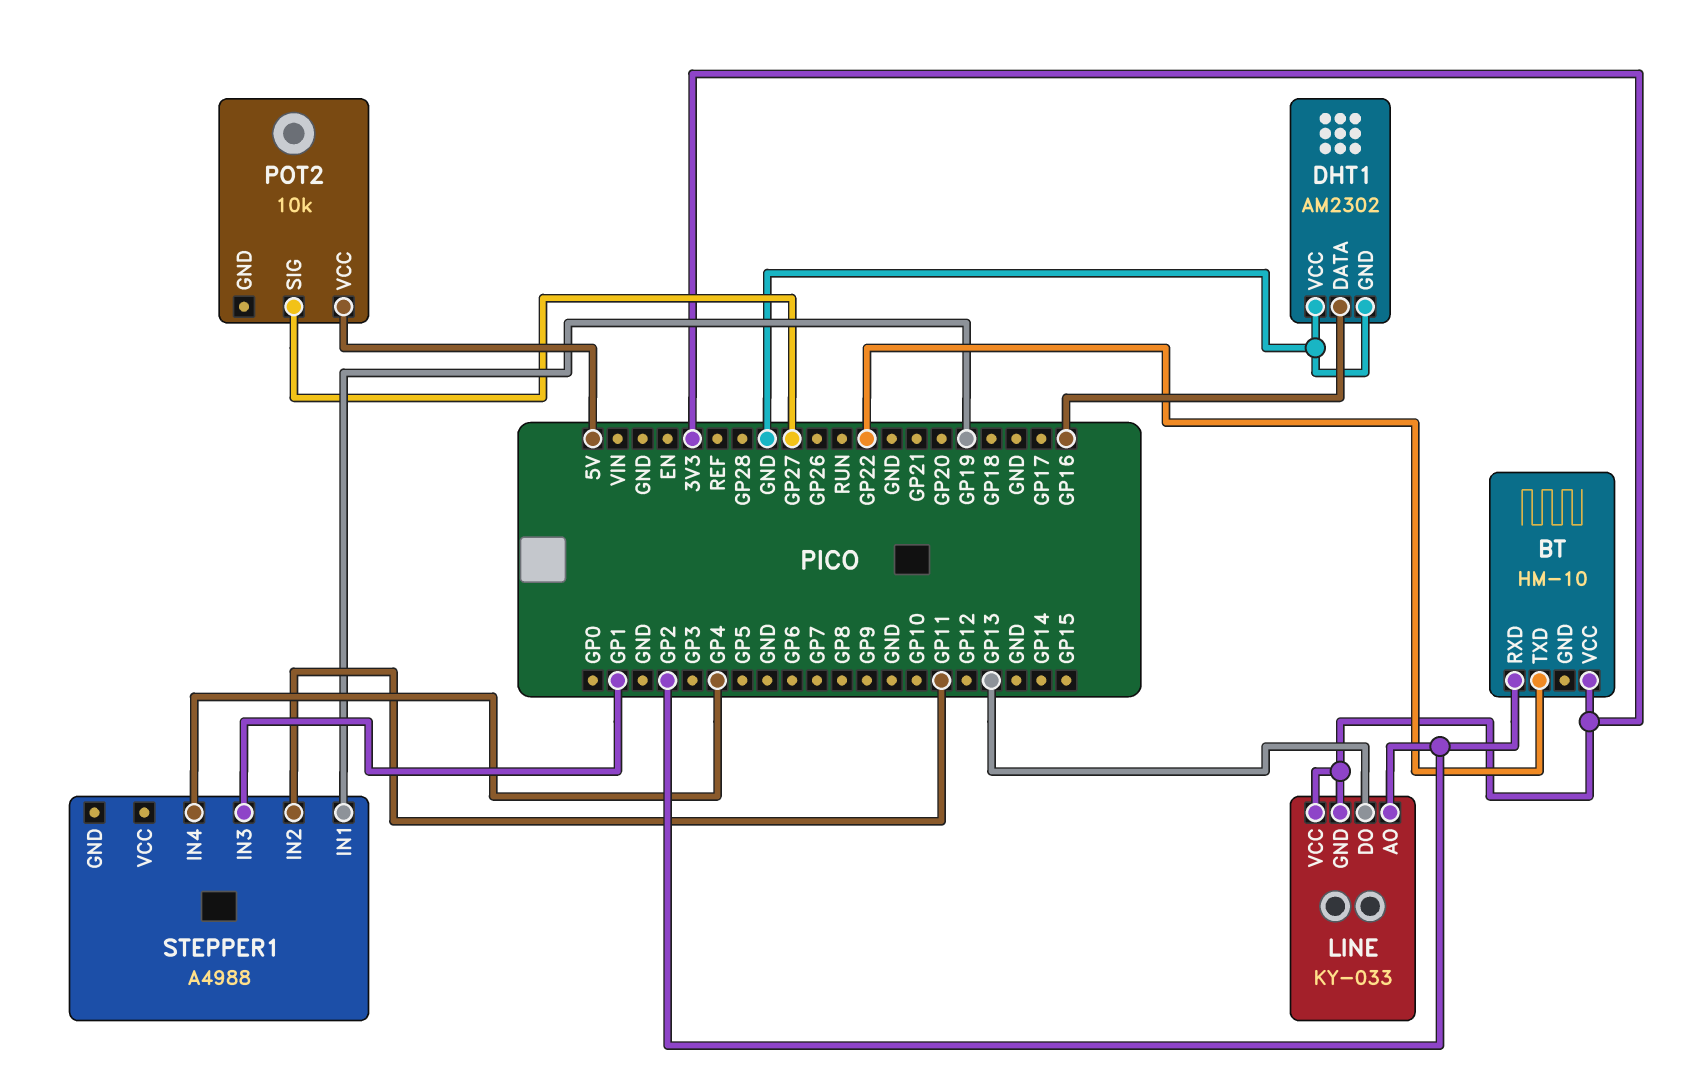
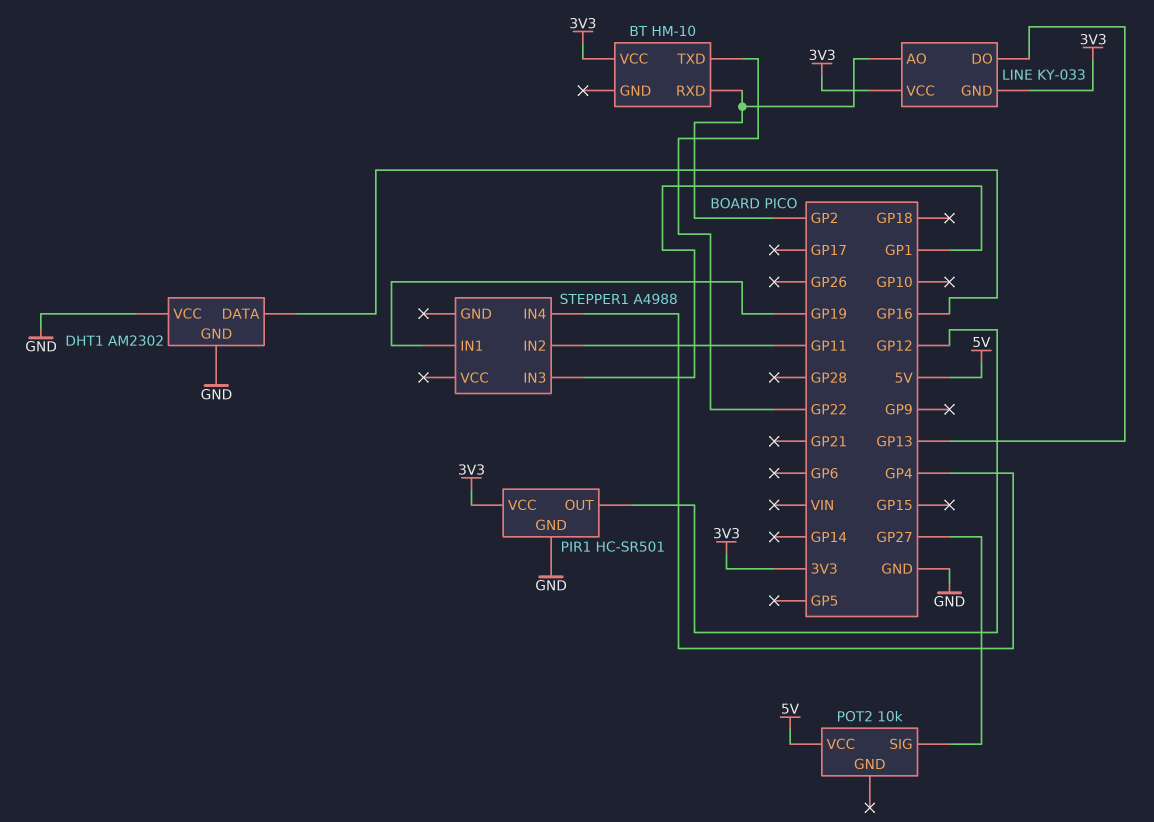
PIR1: none -> HC-SR501
PIR1 pin GND: none -> GND
PIR1 pin OUT: none -> GP12
PIR1 pin VCC: none -> 3V3

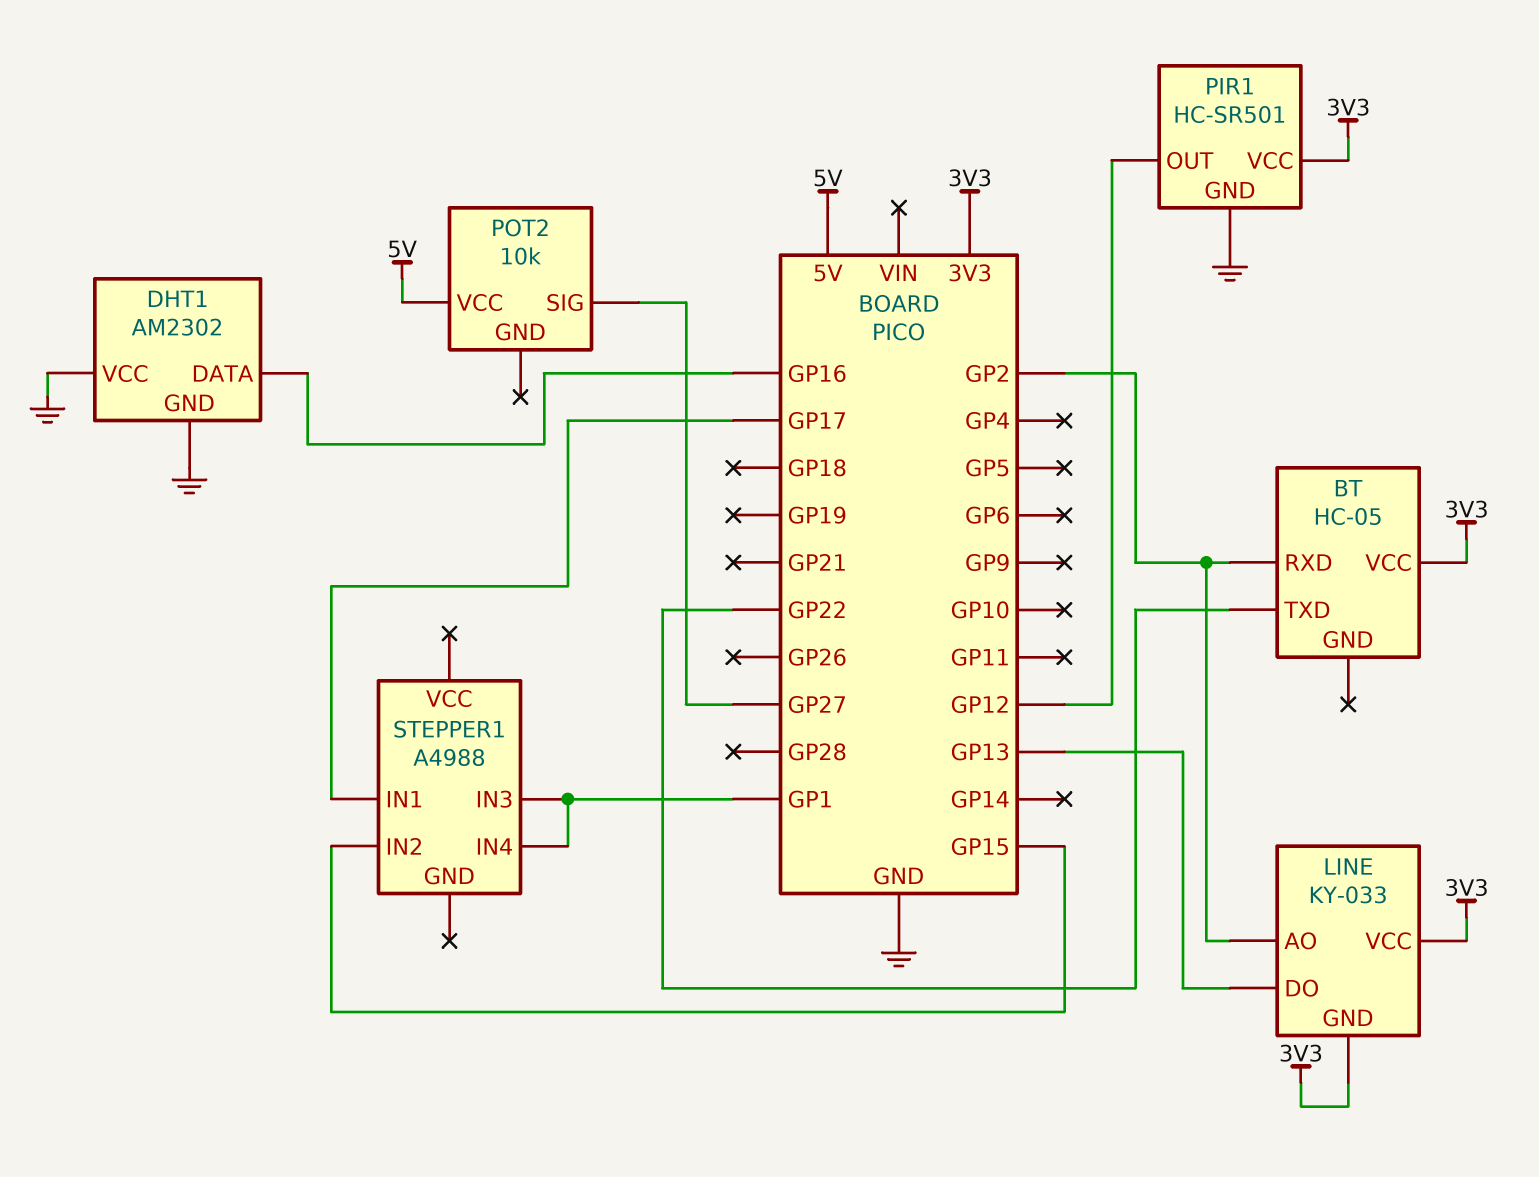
BT: HM-10 -> HC-05
STEPPER1 pin IN1: GP19 -> GP17
STEPPER1 pin IN2: GP11 -> GP15
STEPPER1 pin IN4: GP4 -> GP1

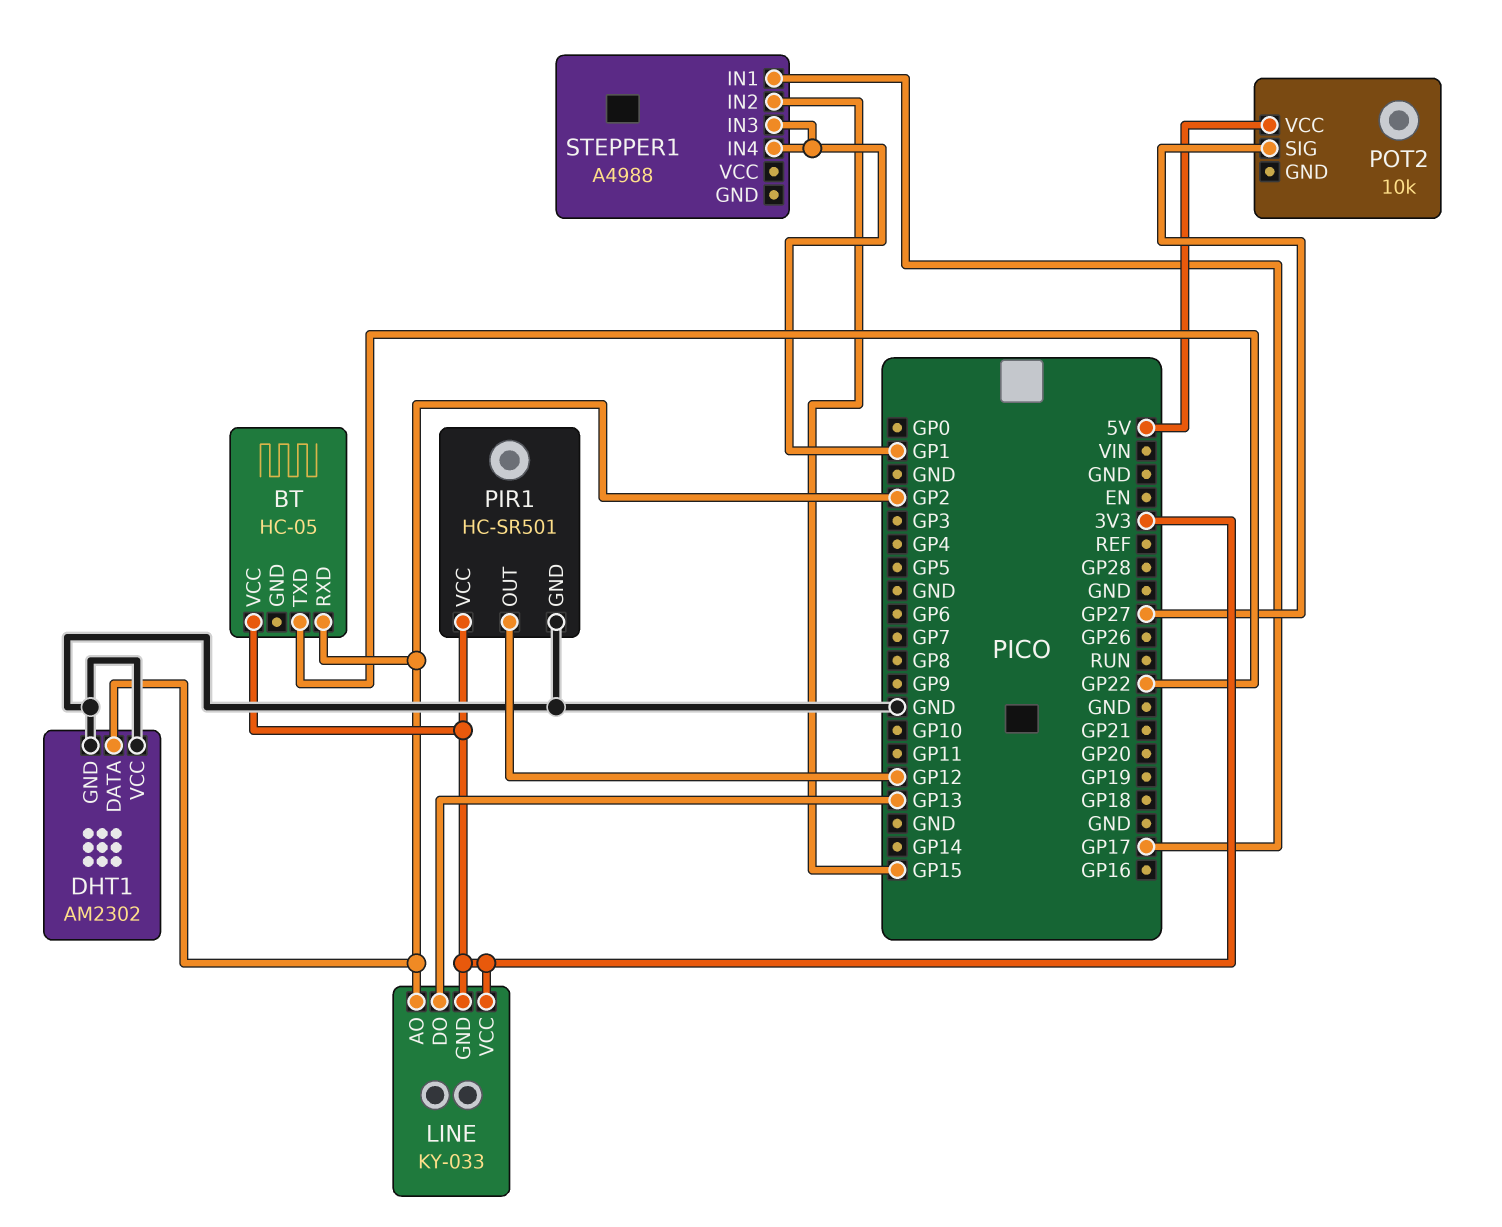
DHT1 pin DATA: GP16 -> GP2

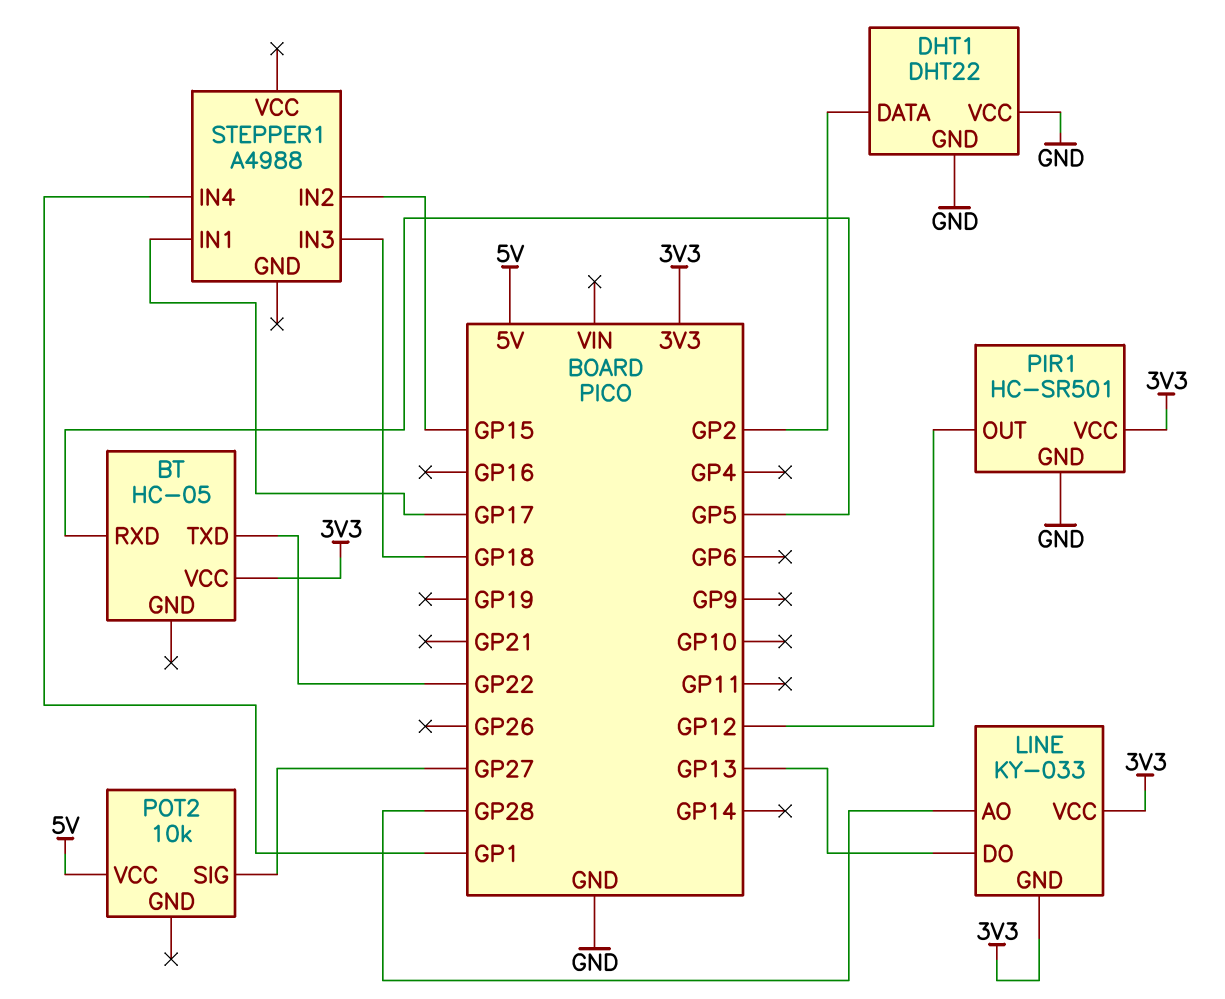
BT pin RXD: GP2 -> GP5
DHT1: AM2302 -> DHT22
LINE pin AO: GP2 -> GP28
STEPPER1 pin IN3: GP1 -> GP18

